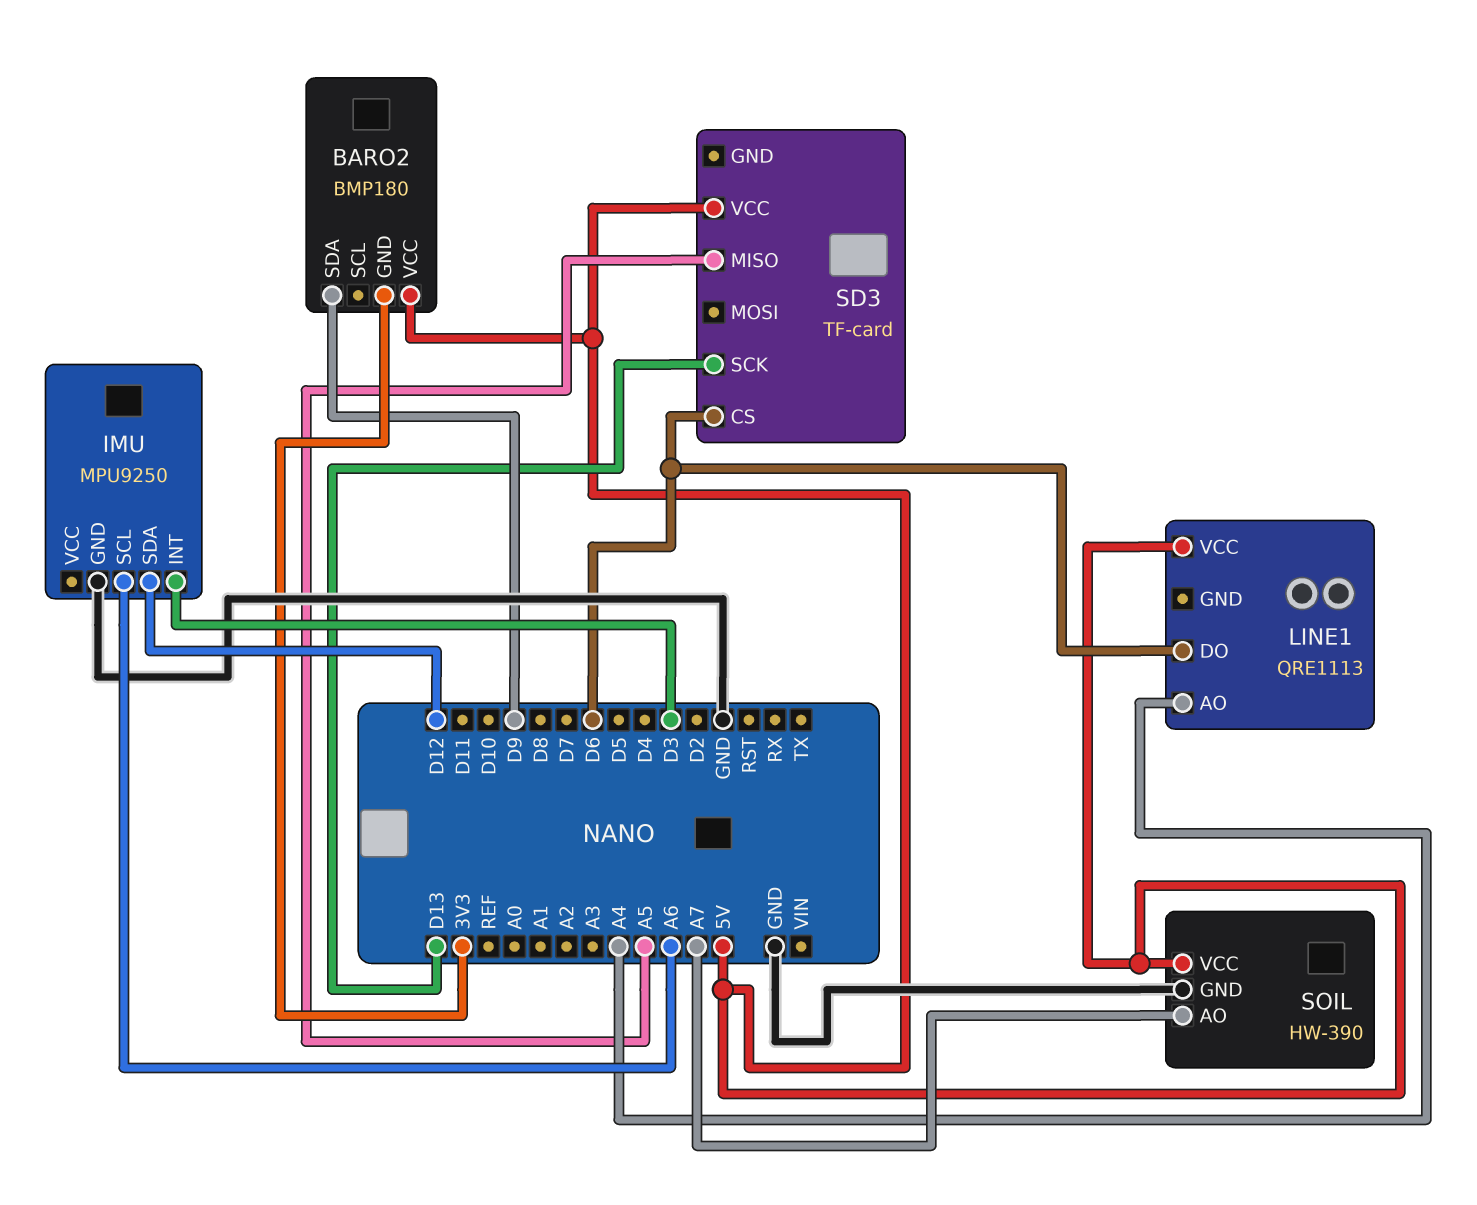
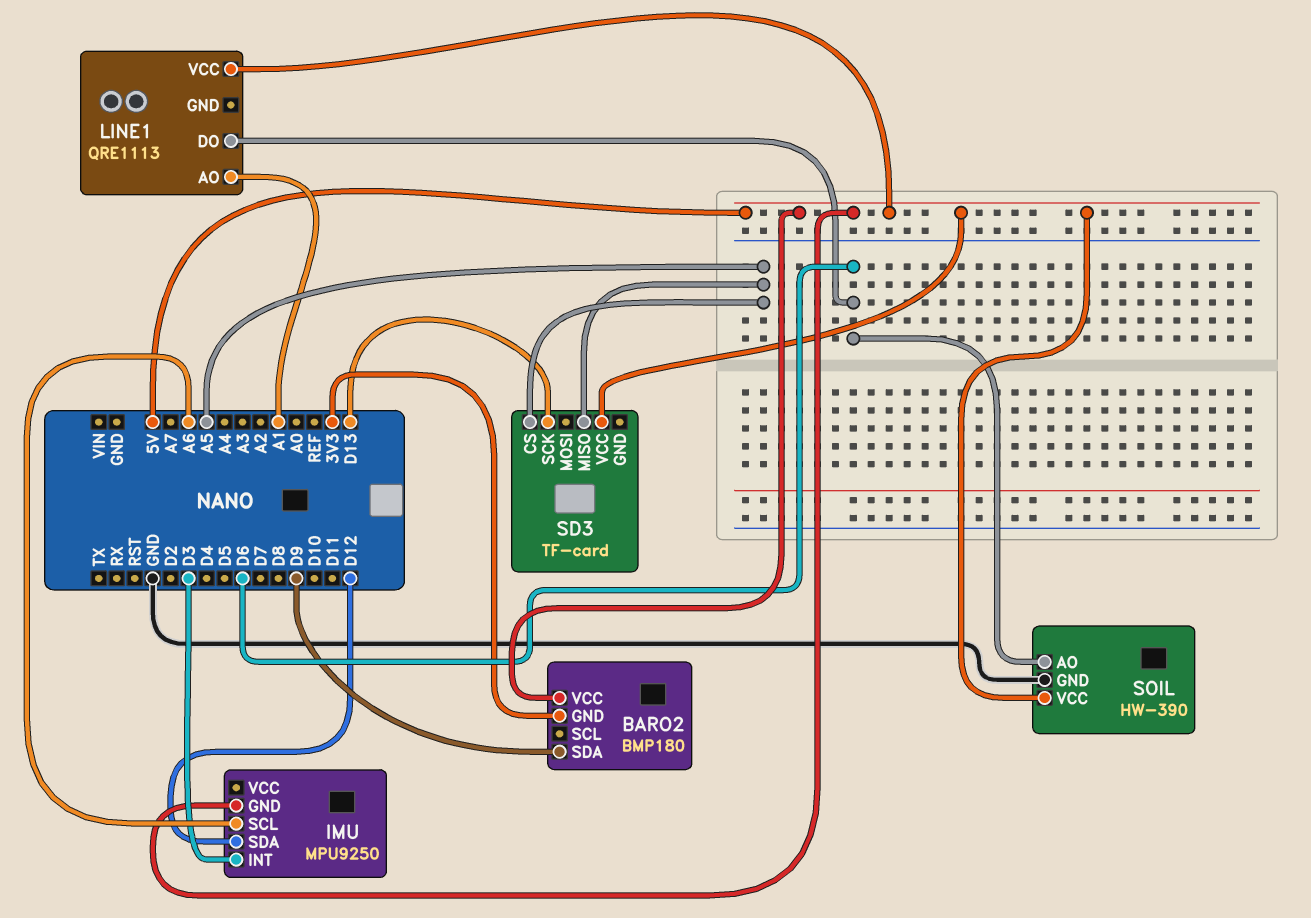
IMU pin GND: GND -> 5V
LINE1 pin AO: A4 -> A1
SD3 pin CS: D6 -> A5
SOIL pin AO: A7 -> D6

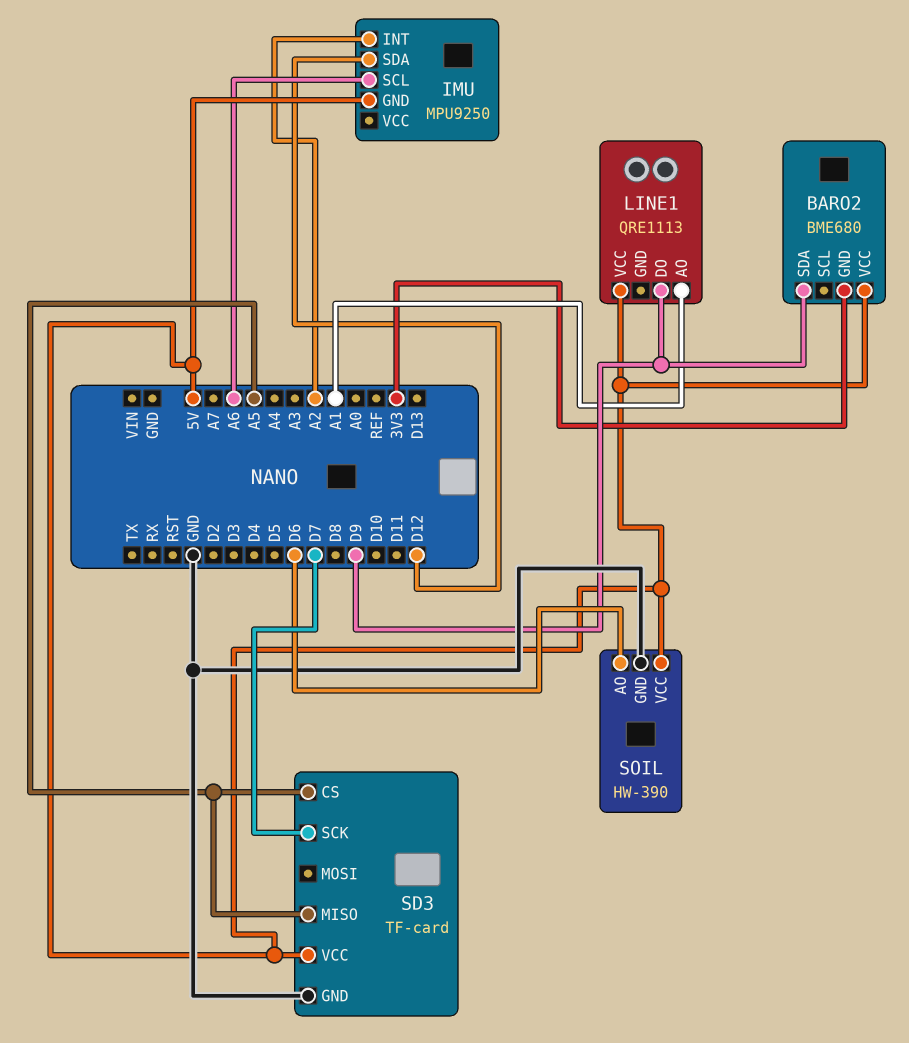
BARO2: BMP180 -> BME680
IMU pin INT: D3 -> A2
LINE1 pin DO: D6 -> D9
SD3 pin GND: none -> GND
SD3 pin SCK: D13 -> D7

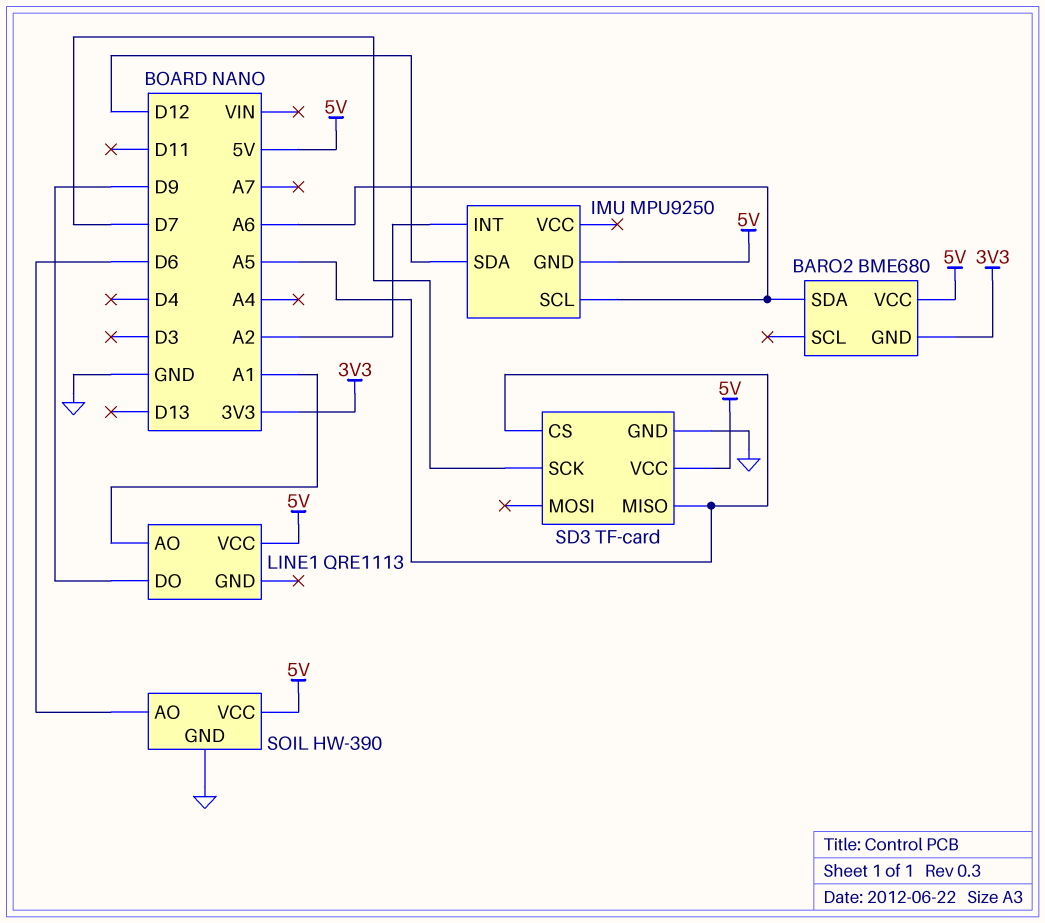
BARO2 pin SDA: D9 -> A6

